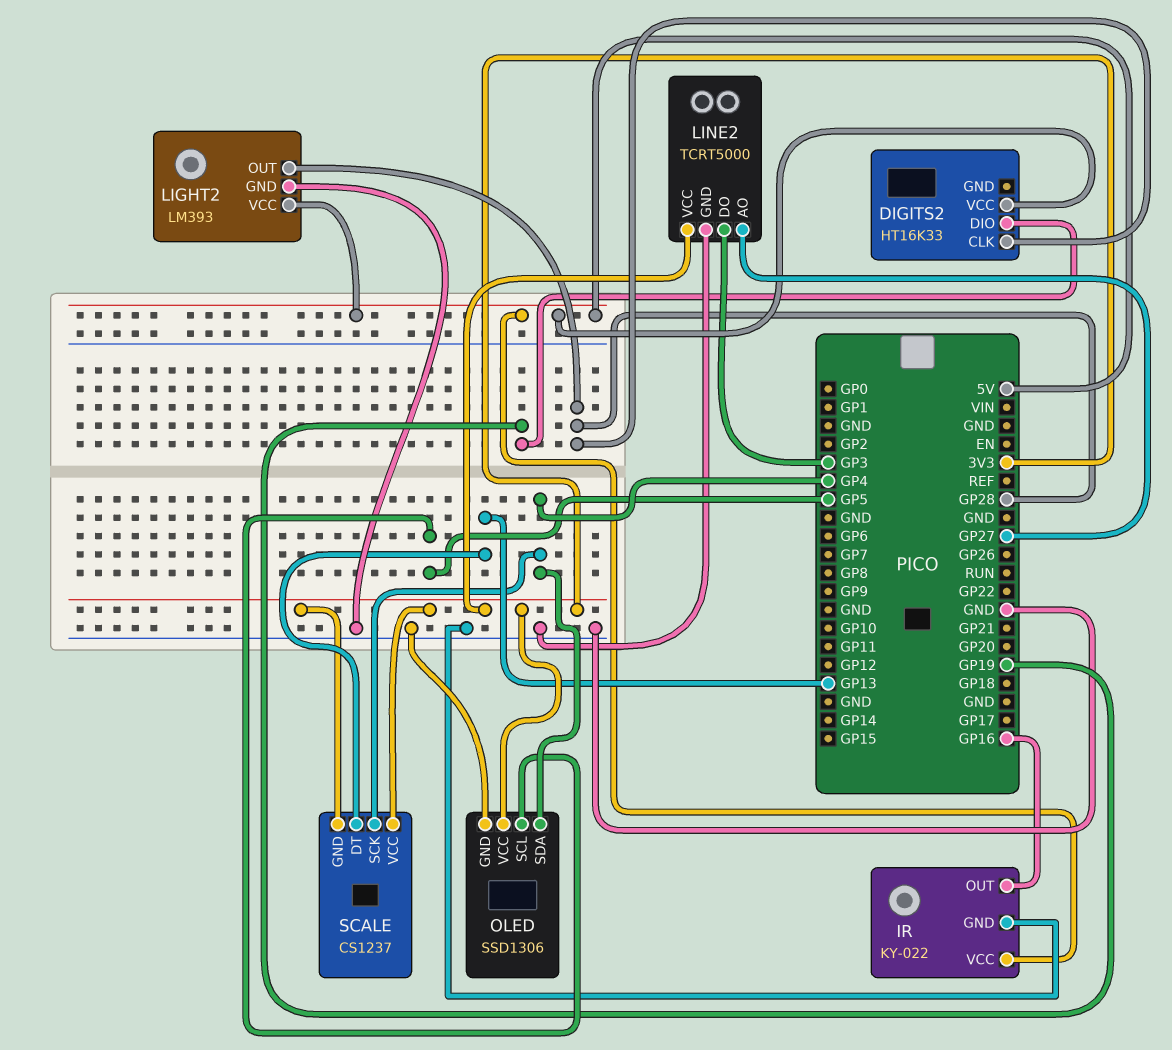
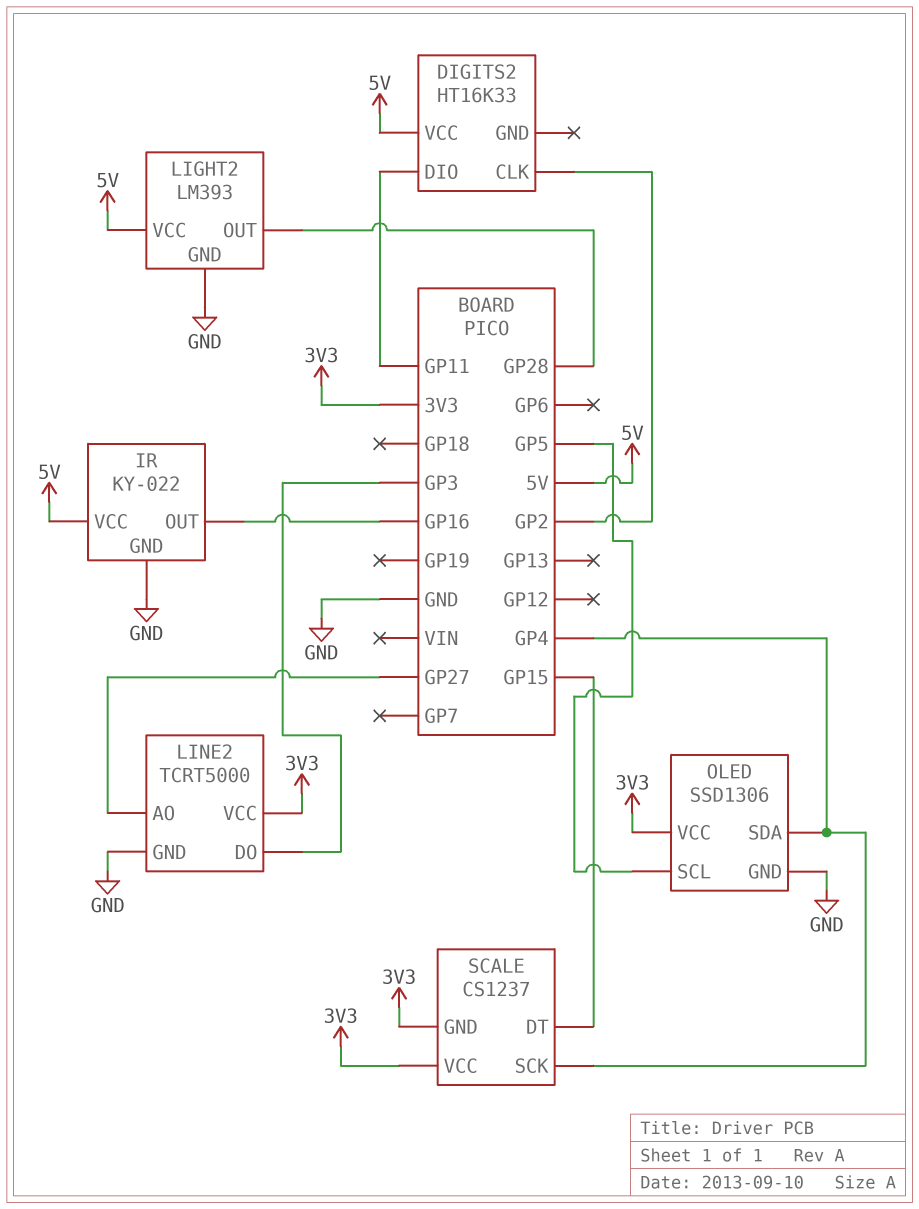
DIGITS2 pin CLK: GP28 -> GP2
DIGITS2 pin DIO: GP19 -> GP11
SCALE pin DT: GP13 -> GP15

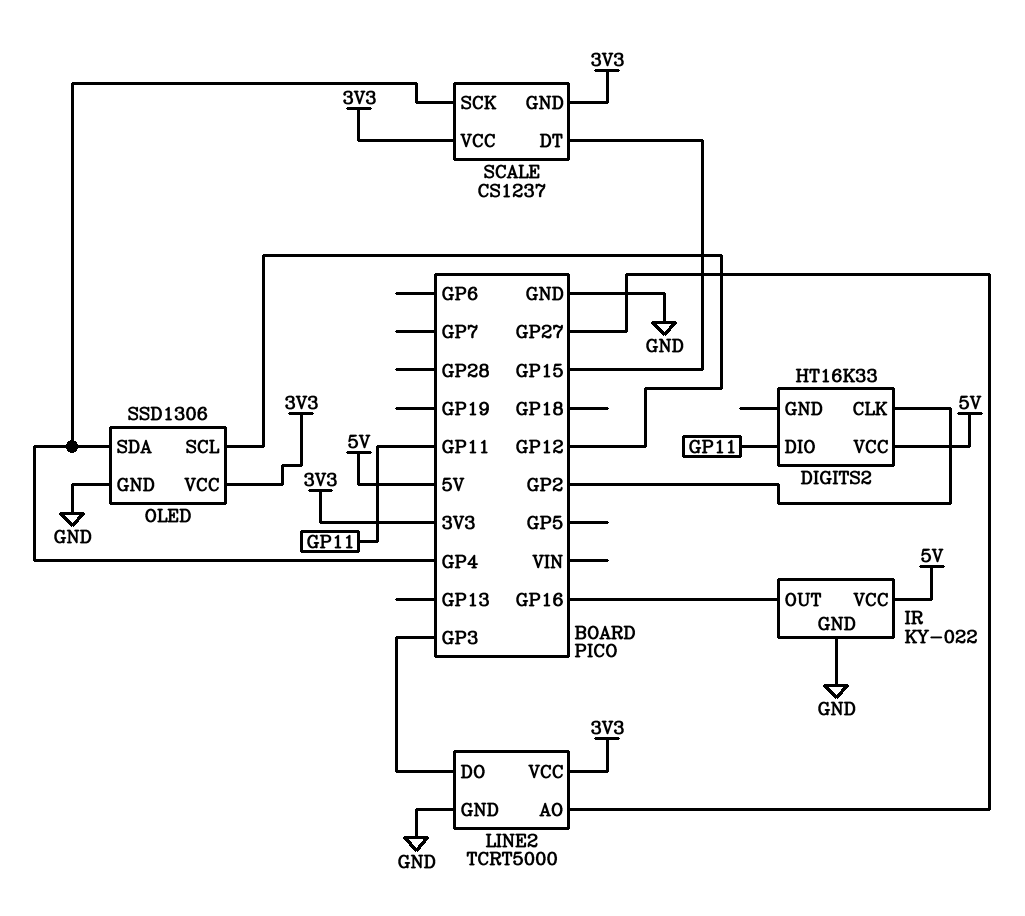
LIGHT2: LM393 -> none
LIGHT2 pin GND: GND -> none
LIGHT2 pin OUT: GP28 -> none
LIGHT2 pin VCC: 5V -> none
OLED pin SCL: GP5 -> GP12

